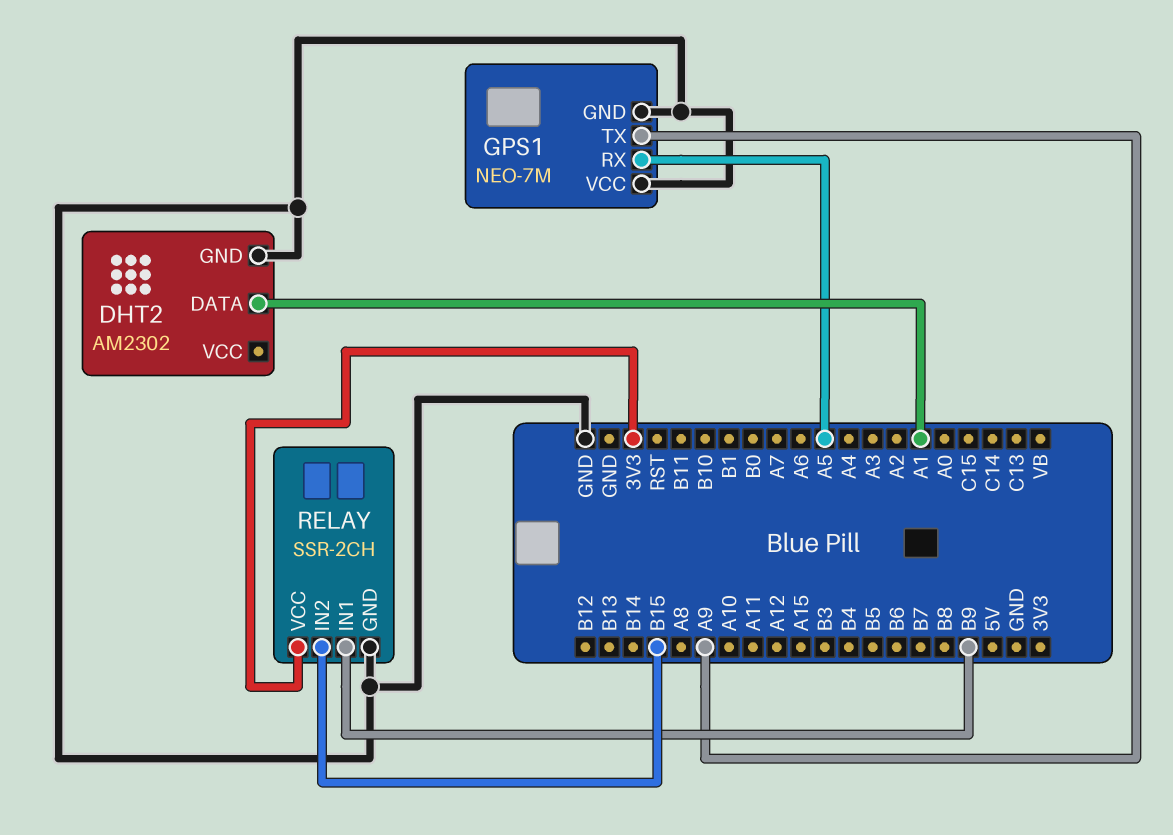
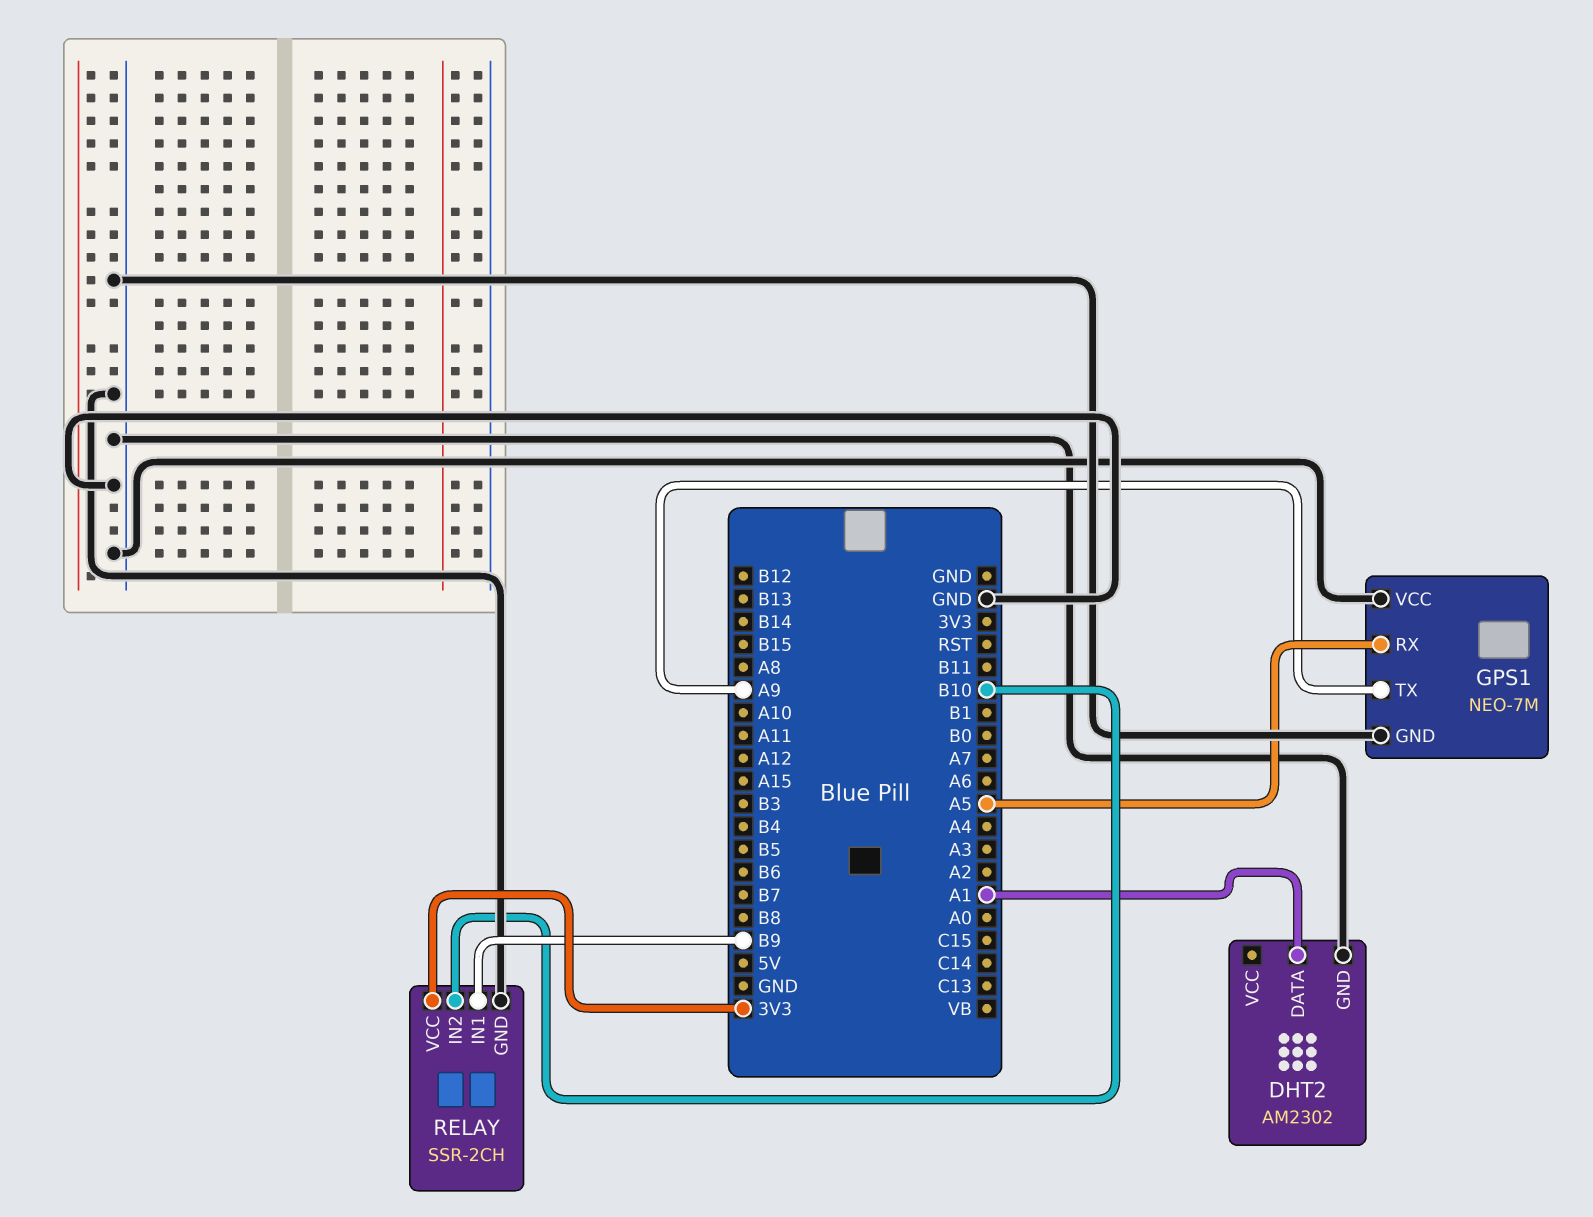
RELAY pin IN2: B15 -> B10

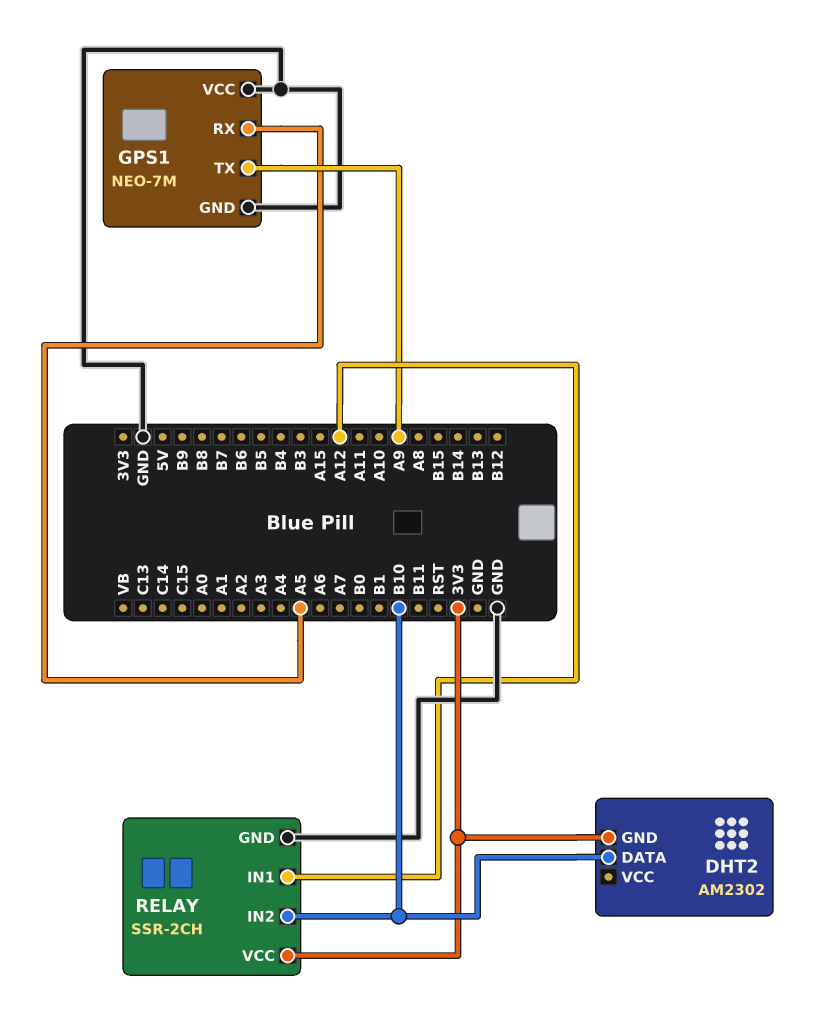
DHT2 pin DATA: A1 -> B10
DHT2 pin GND: GND -> 3V3
RELAY pin IN1: B9 -> A12

